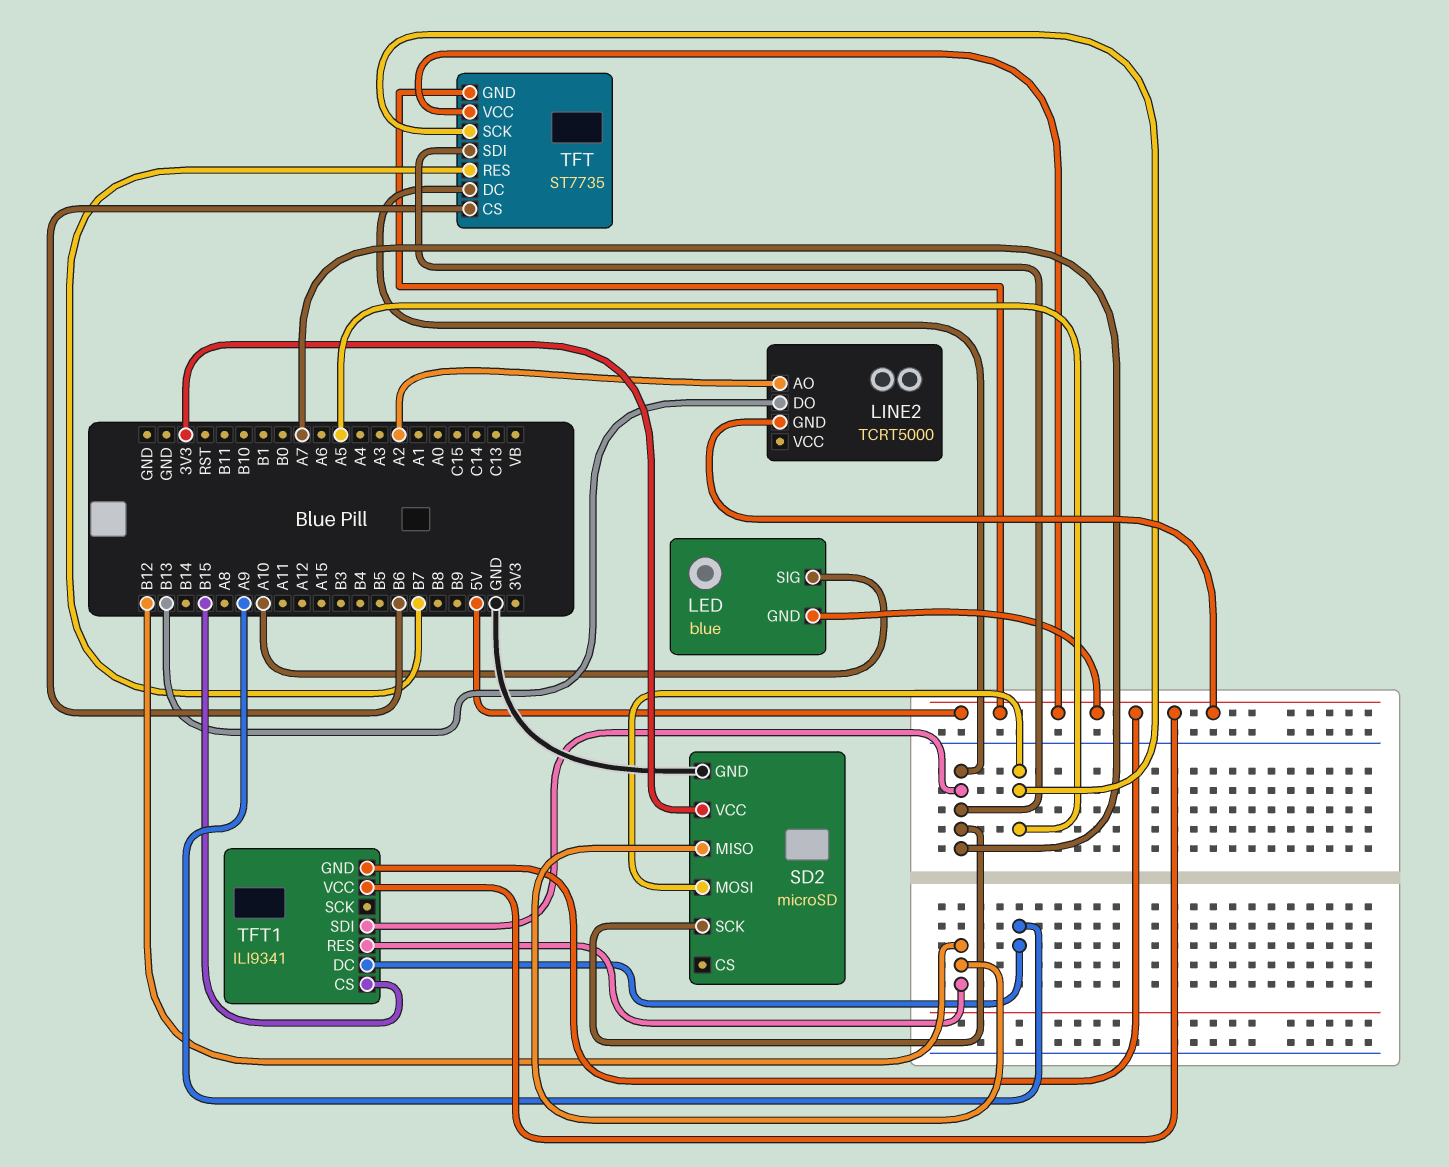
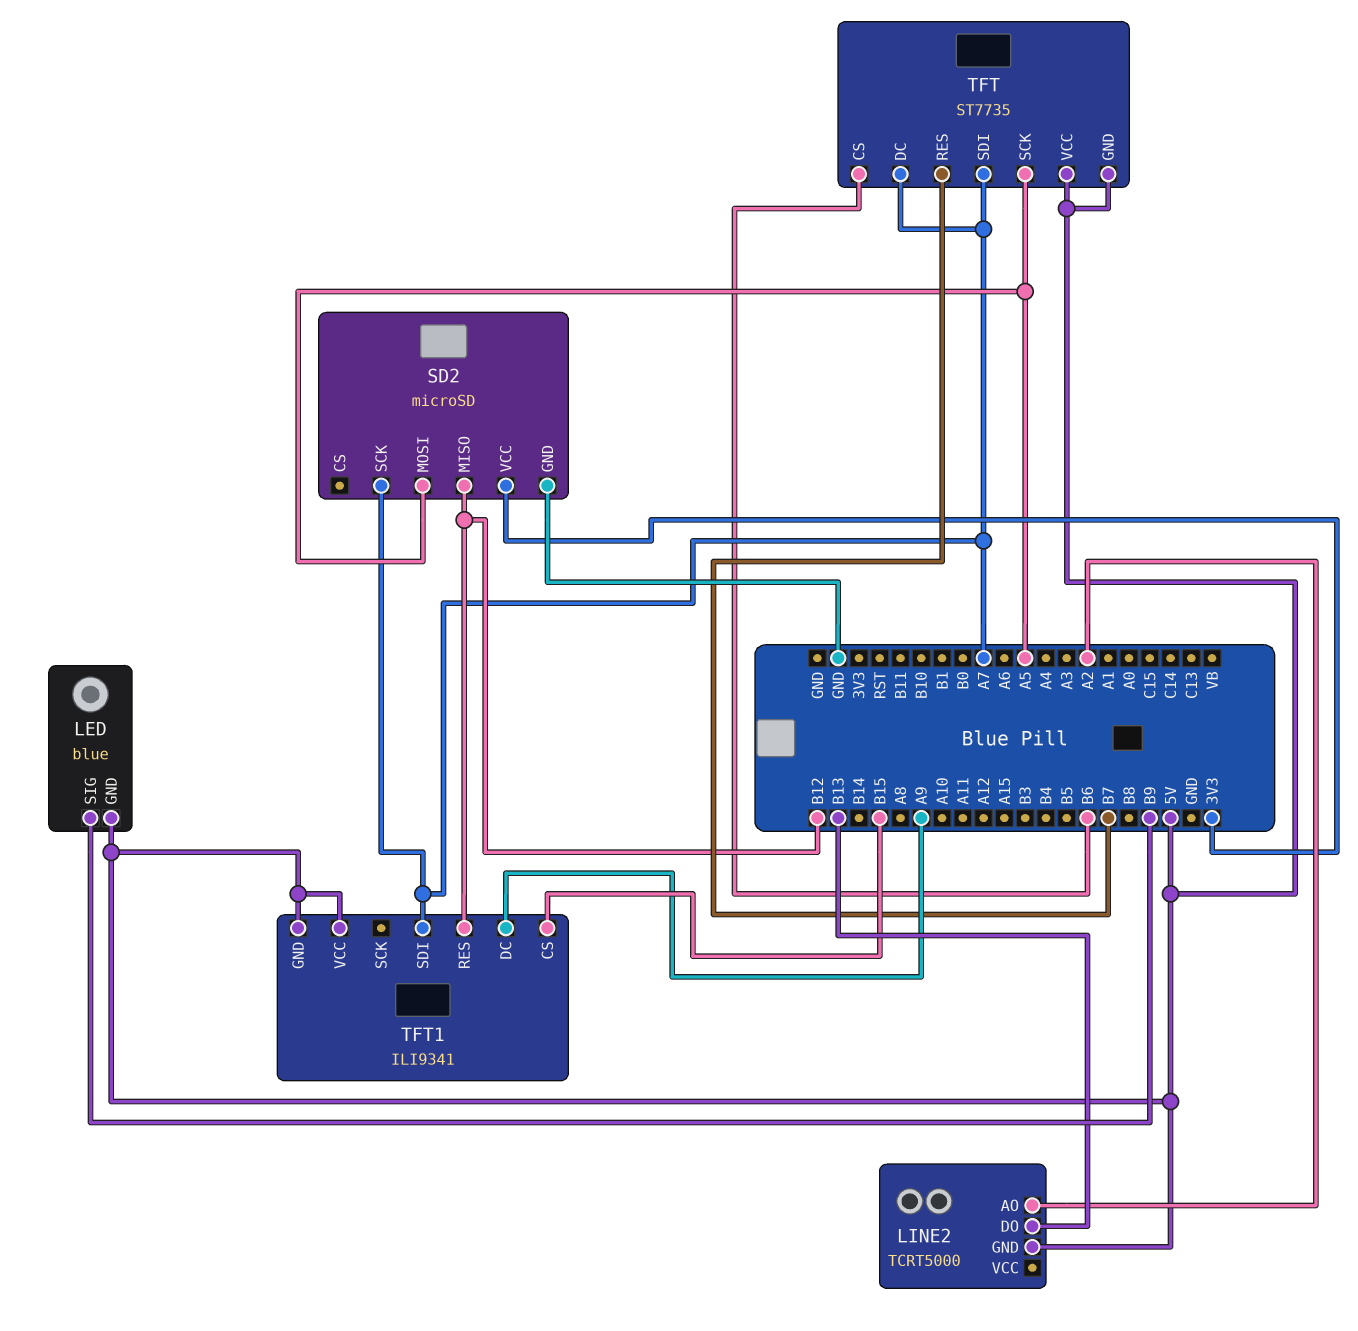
LED pin SIG: A10 -> B9

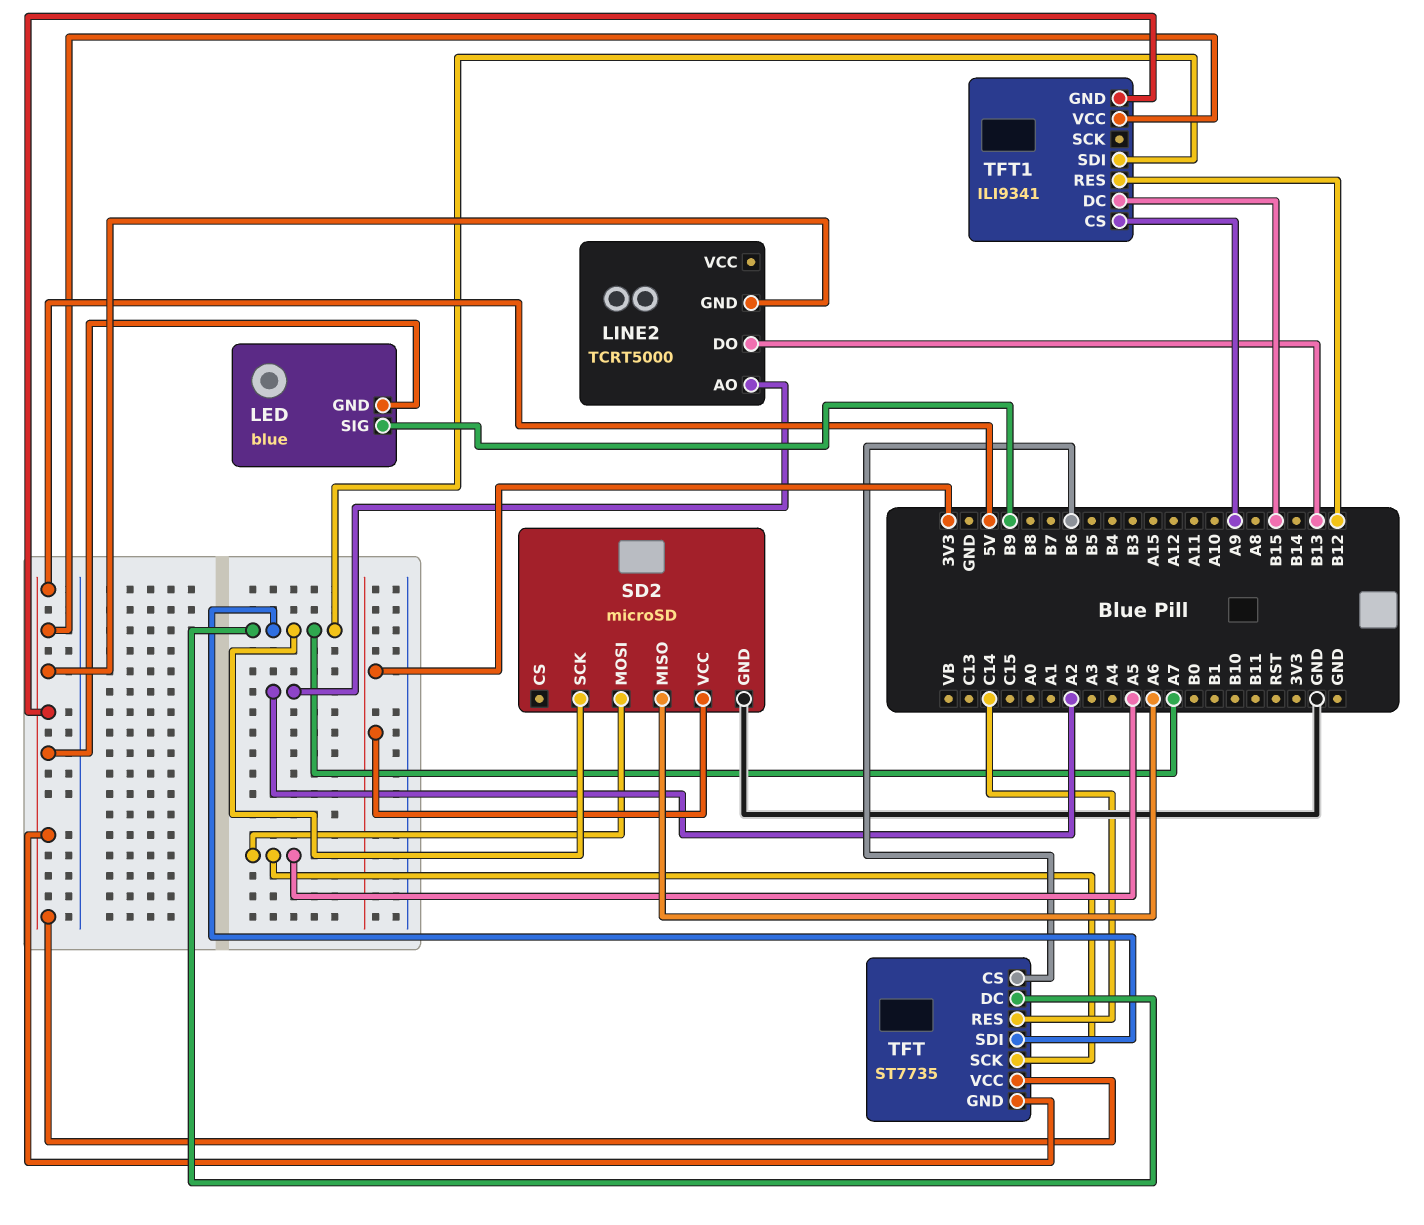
SD2 pin MISO: B12 -> A6
TFT pin RES: B7 -> C14
TFT1 pin CS: B15 -> A9
TFT1 pin DC: A9 -> B15

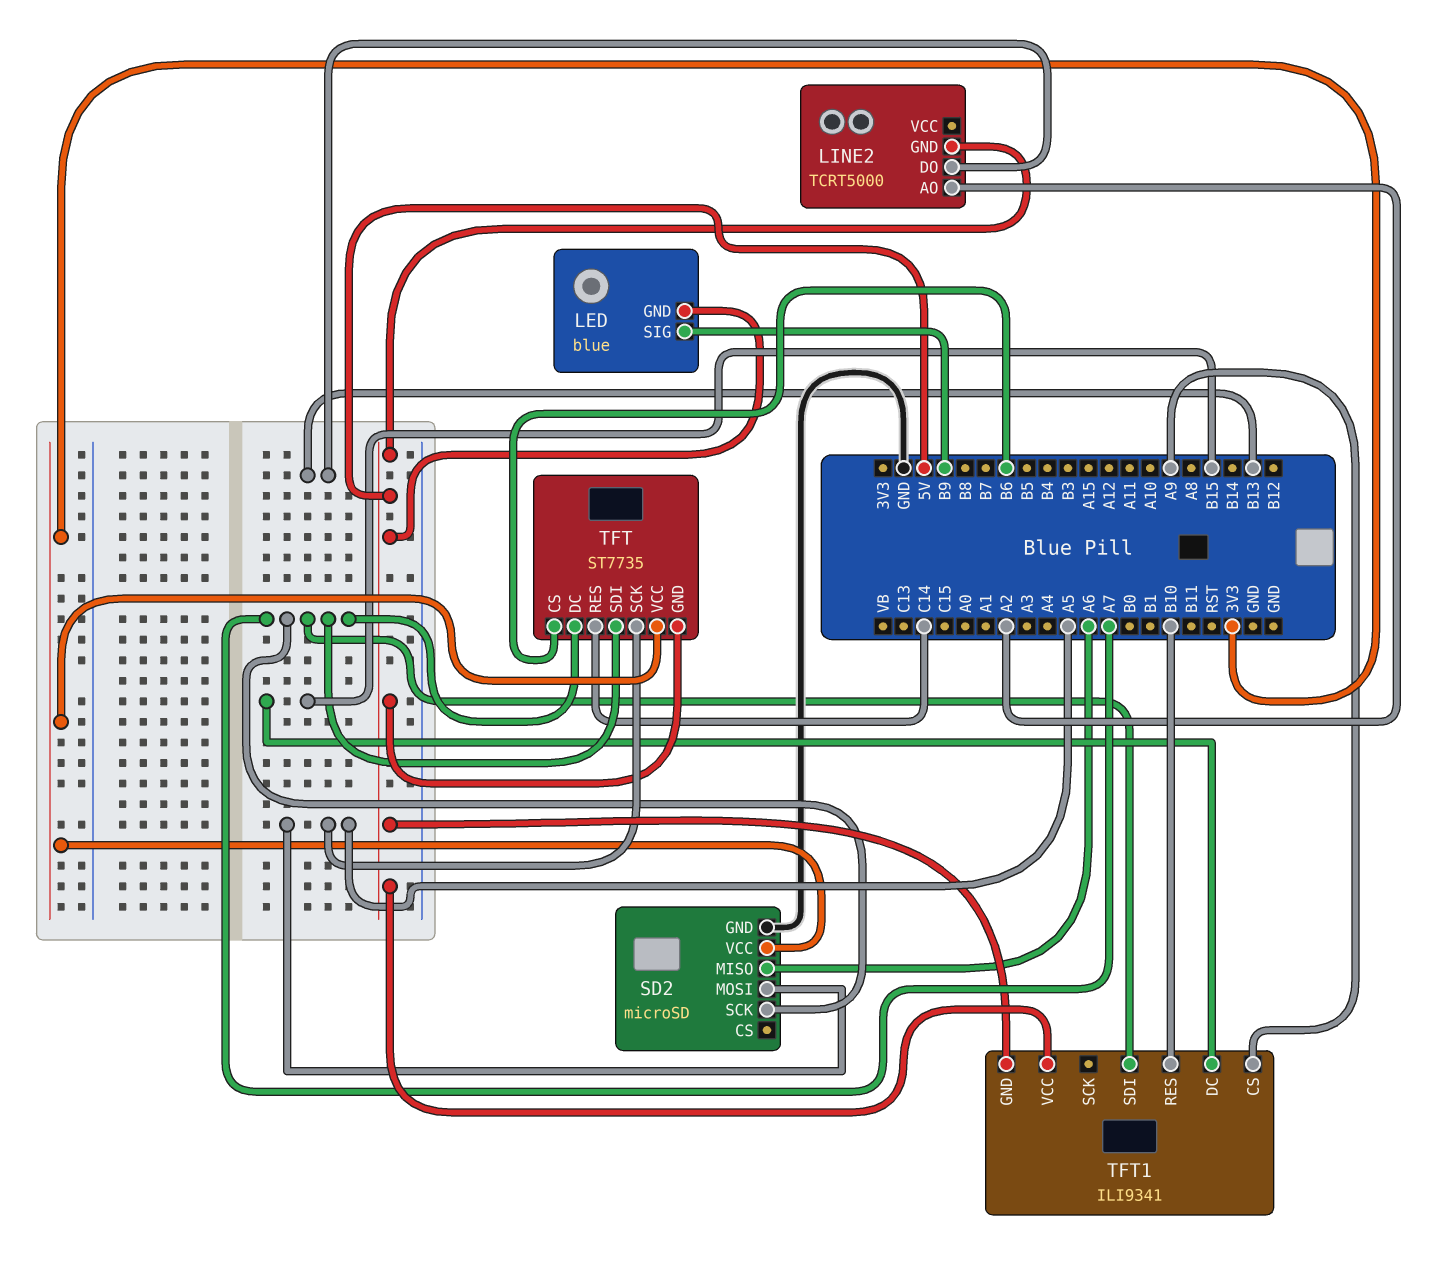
TFT pin VCC: 5V -> 3V3
TFT1 pin RES: B12 -> B10

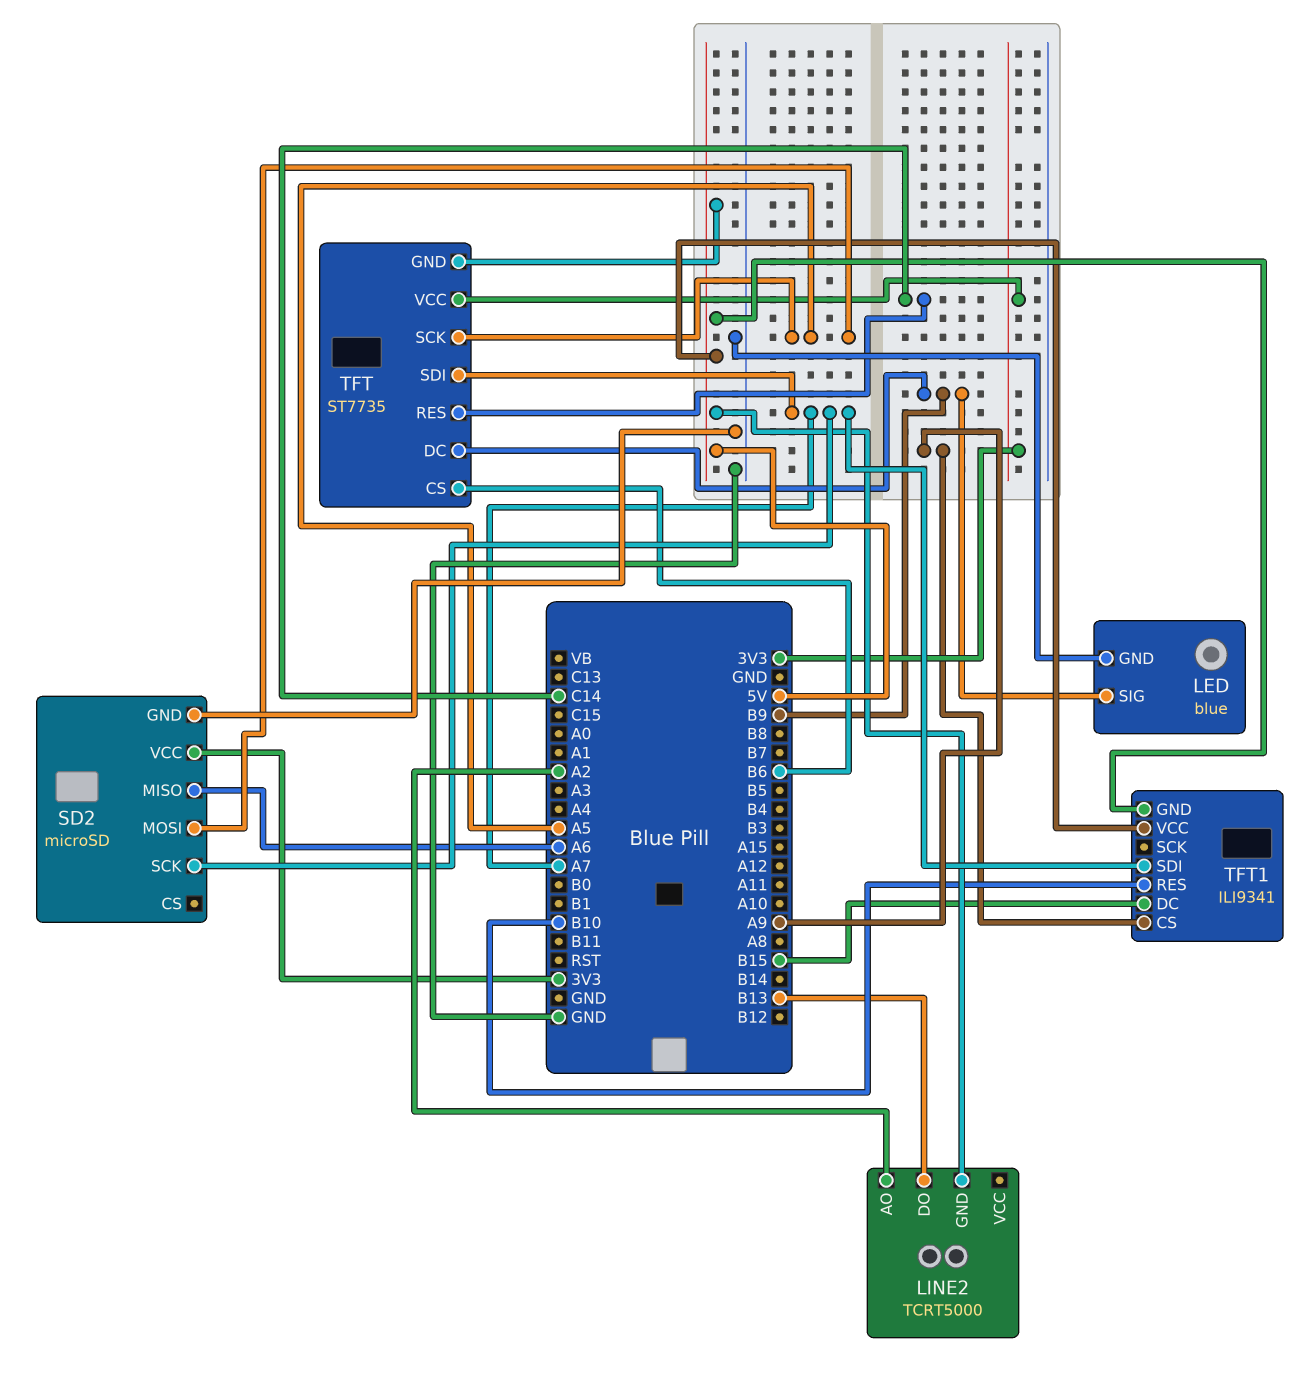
LED pin GND: 5V -> GND
TFT pin DC: A7 -> B9

